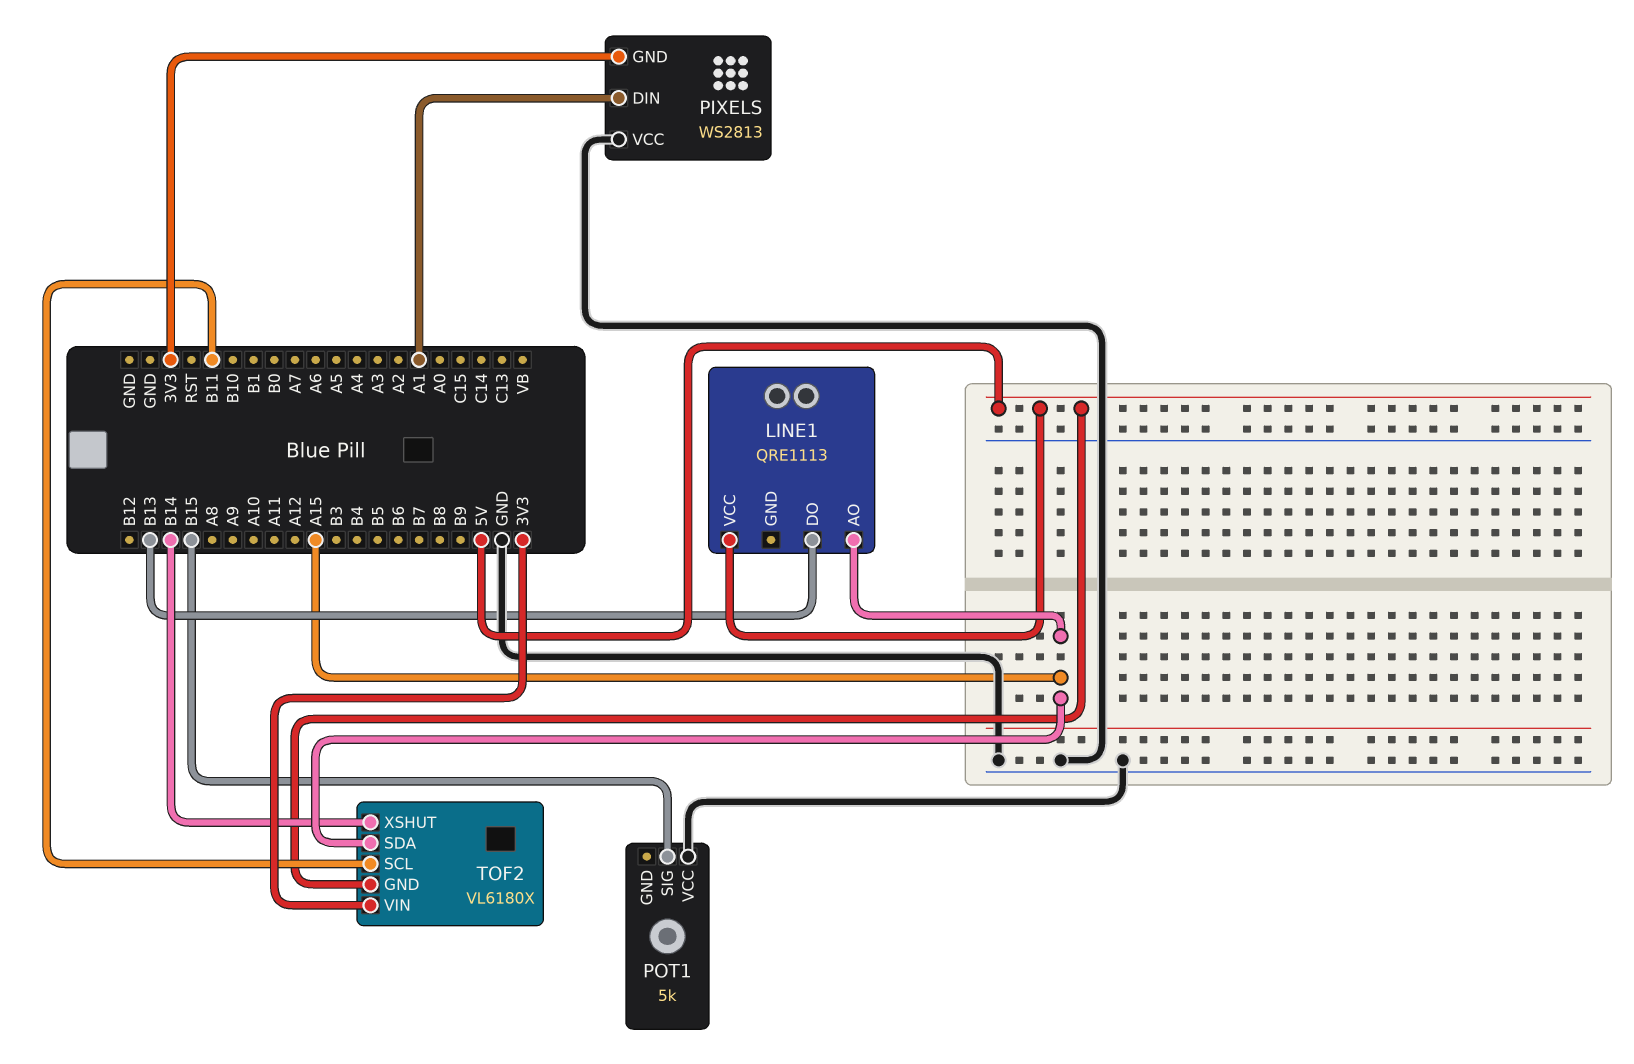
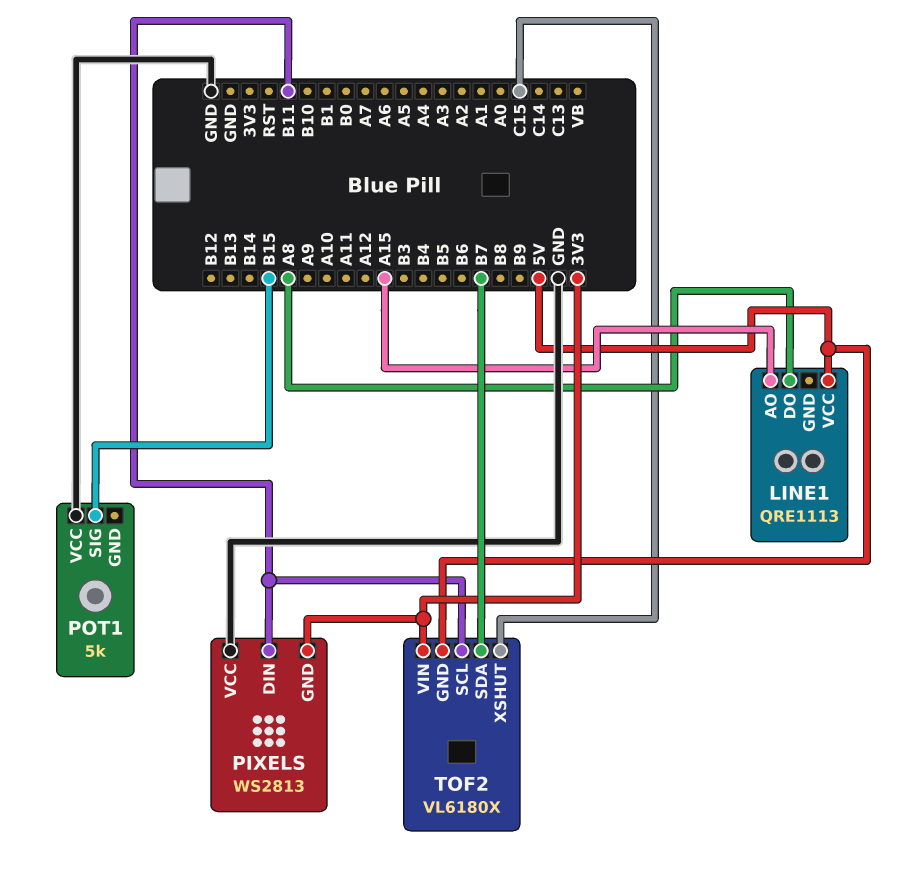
LINE1 pin DO: B13 -> A8
PIXELS pin DIN: A1 -> B11
TOF2 pin SDA: A15 -> B7
TOF2 pin XSHUT: B14 -> C15

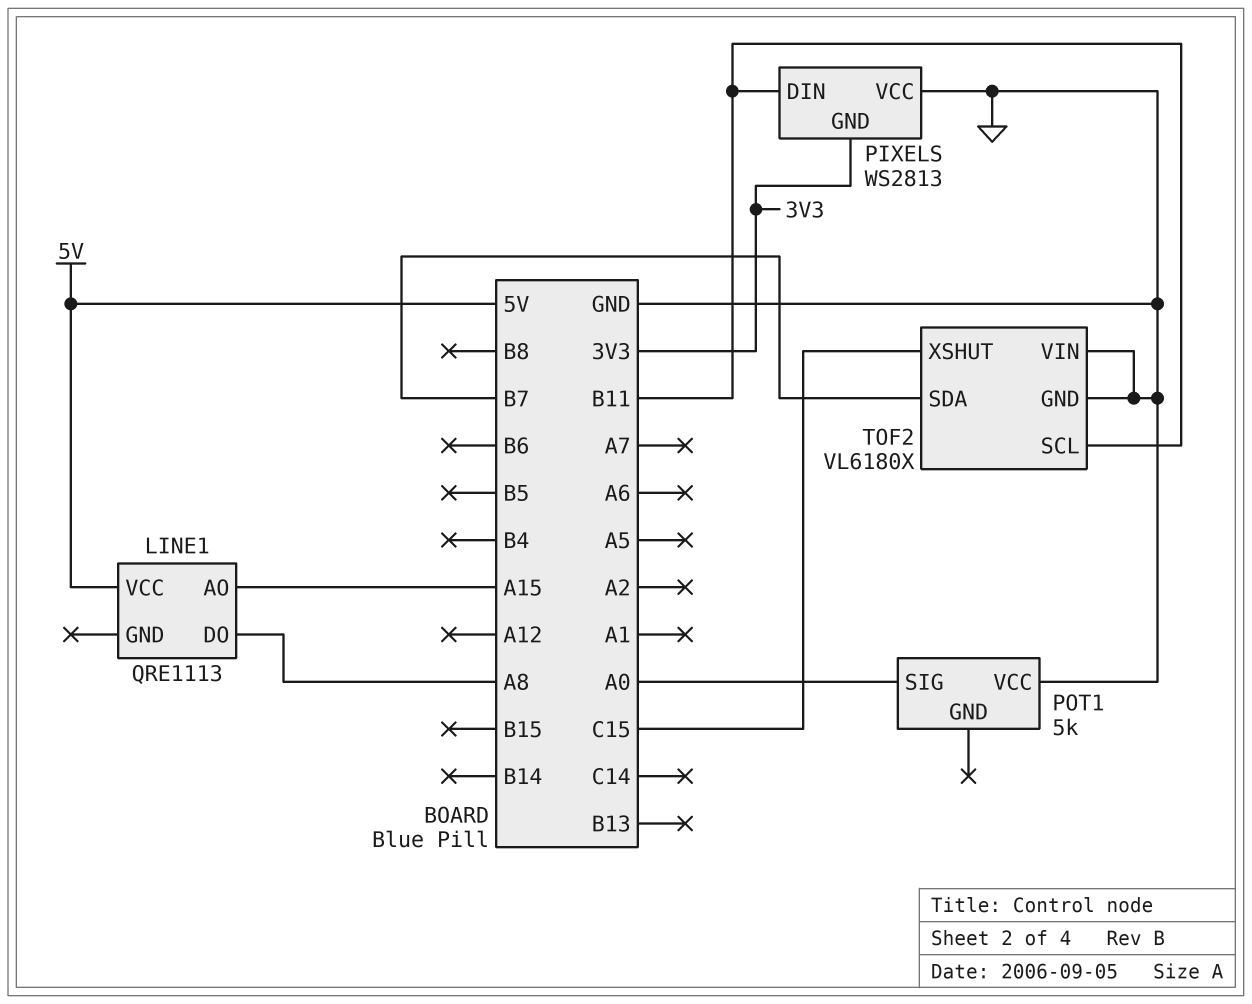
POT1 pin SIG: B15 -> A0
TOF2 pin GND: 5V -> GND
TOF2 pin VIN: 3V3 -> GND

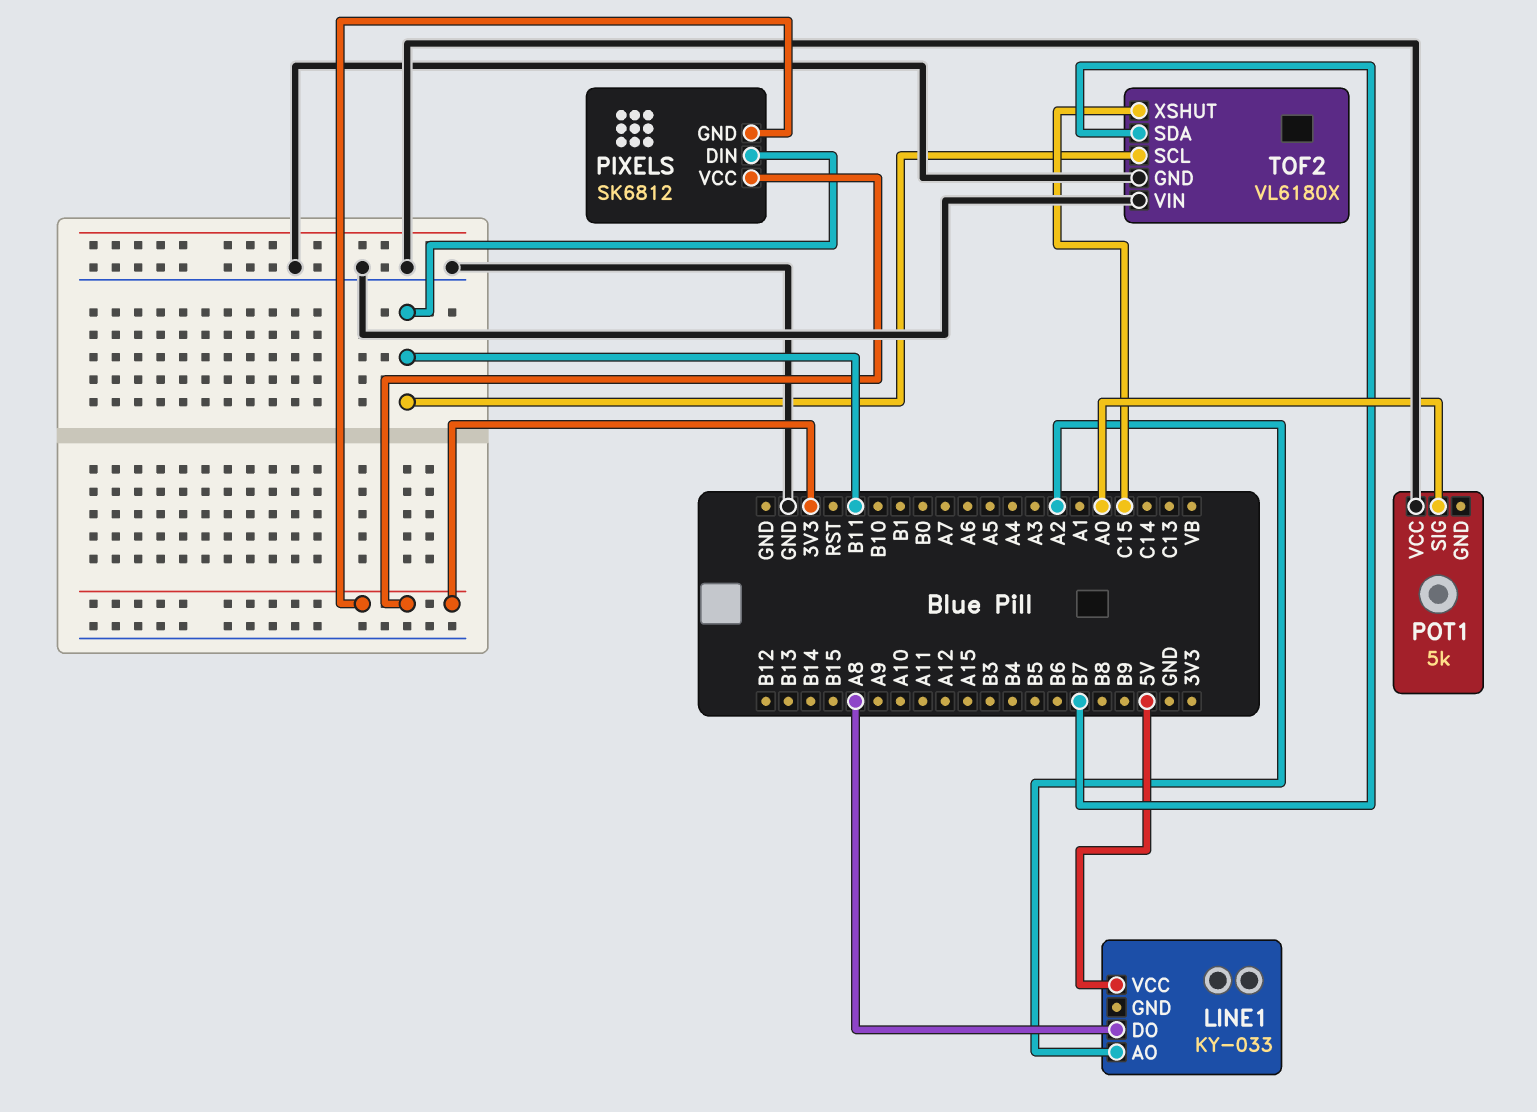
LINE1: QRE1113 -> KY-033
LINE1 pin AO: A15 -> A2
PIXELS: WS2813 -> SK6812
PIXELS pin VCC: GND -> 3V3

